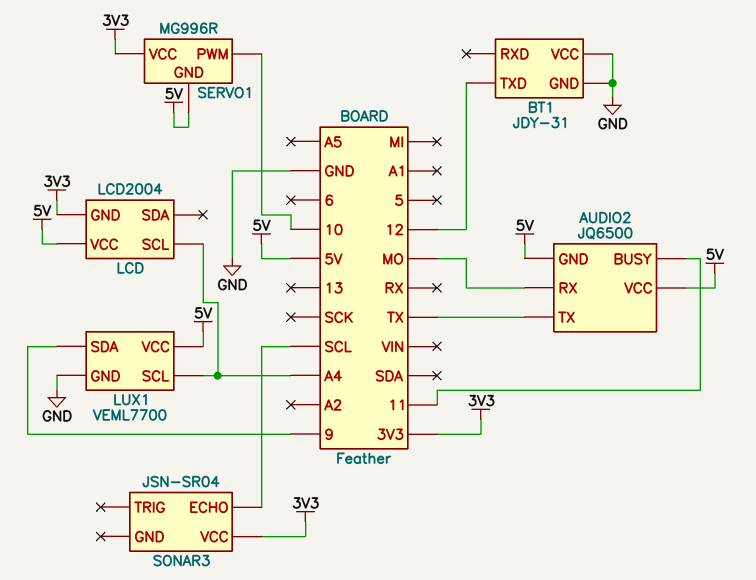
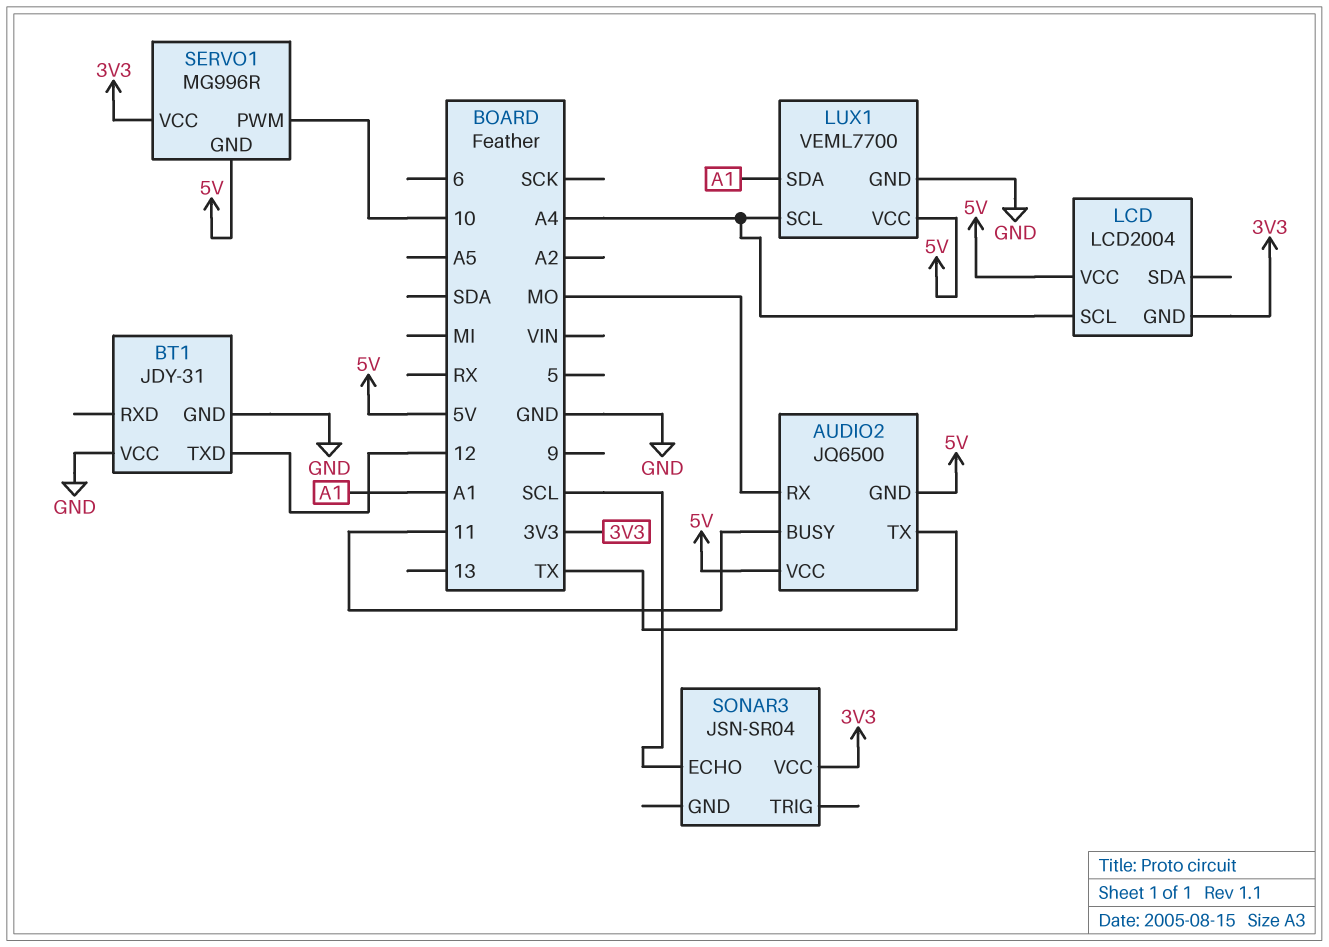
LUX1 pin SDA: 9 -> A1

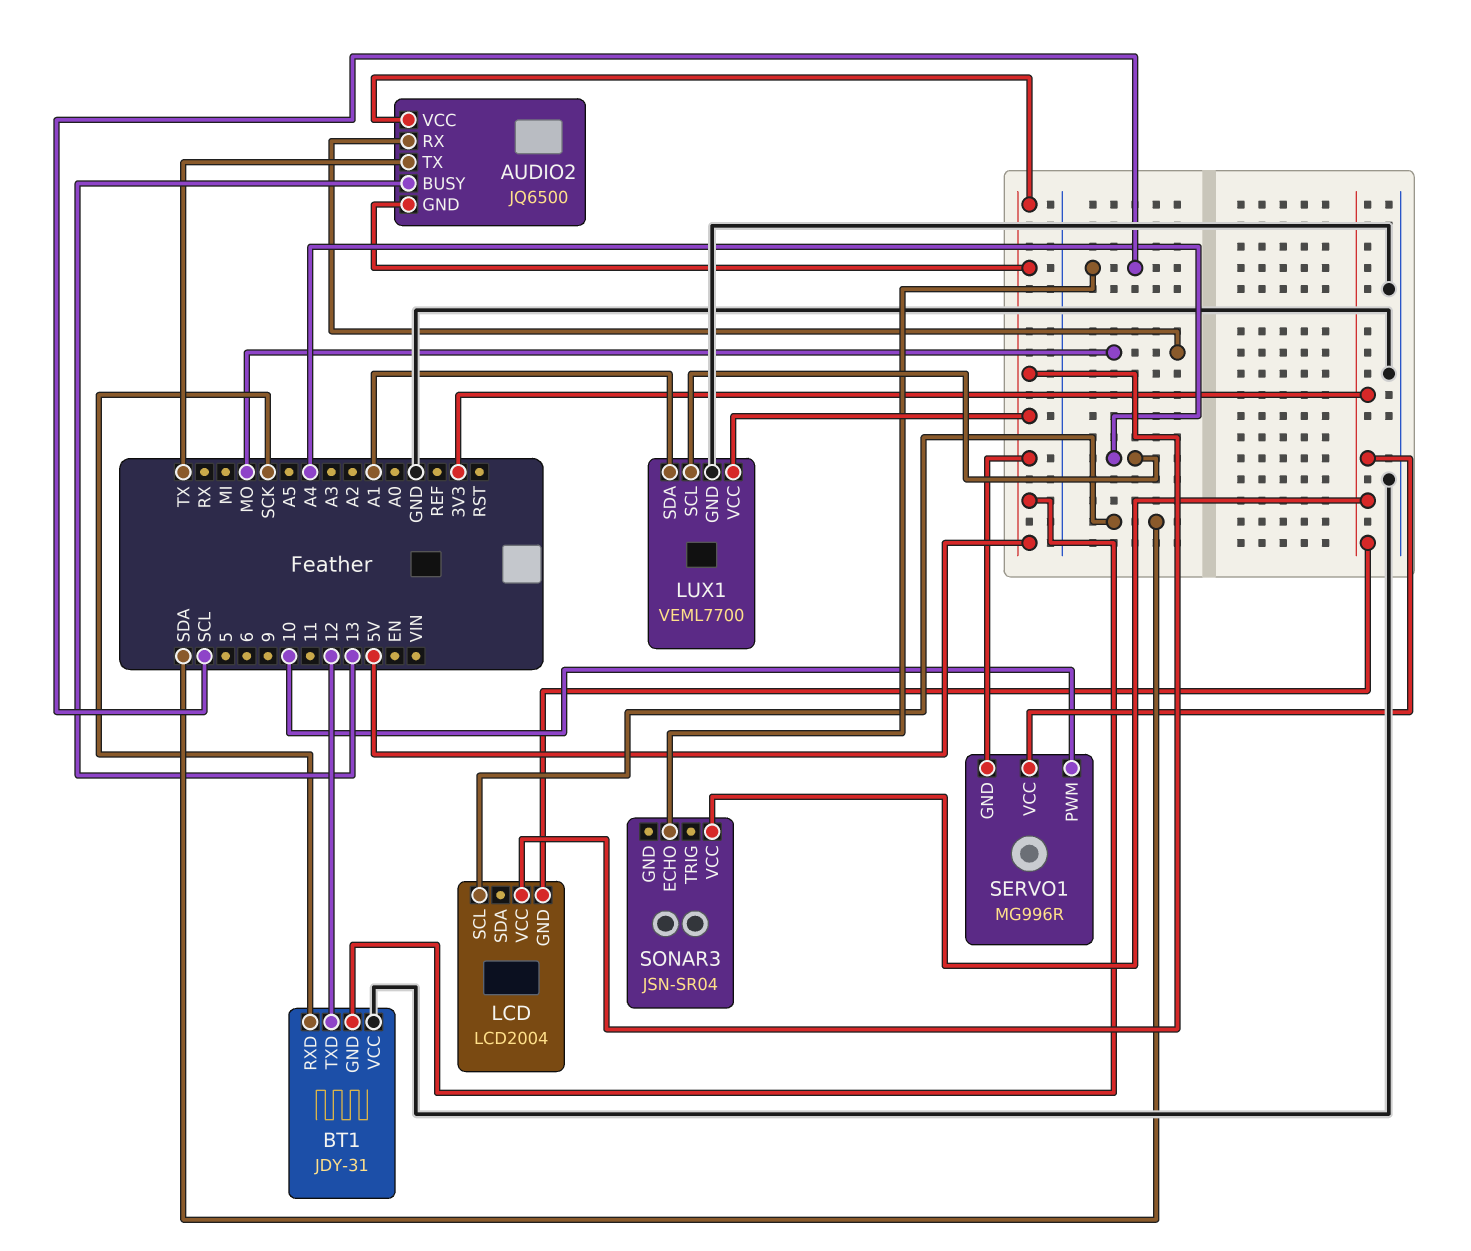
AUDIO2 pin BUSY: 11 -> 13
BT1 pin GND: GND -> 5V
BT1 pin RXD: none -> SCK
LCD pin SCL: A4 -> SDA

